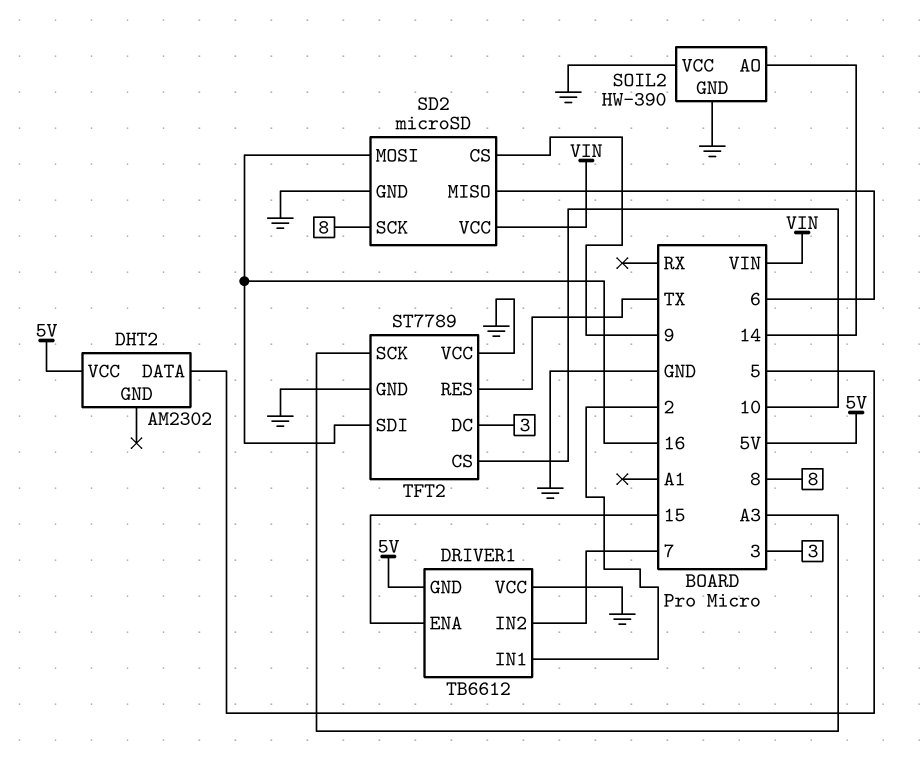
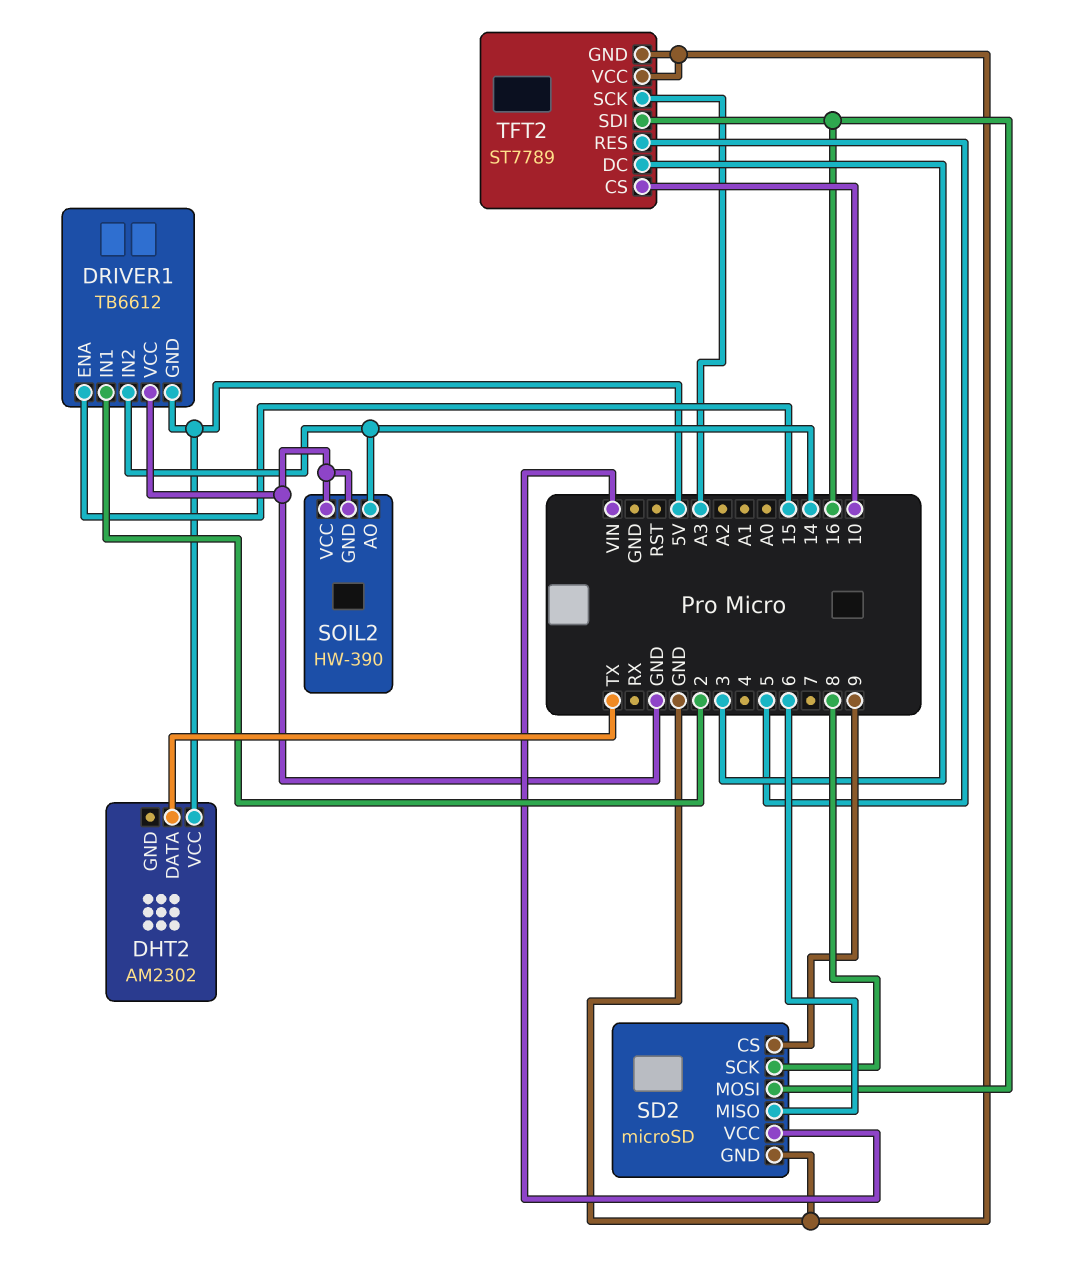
DHT2 pin DATA: 5 -> TX
DRIVER1 pin IN2: 7 -> 14
TFT2 pin RES: TX -> 5

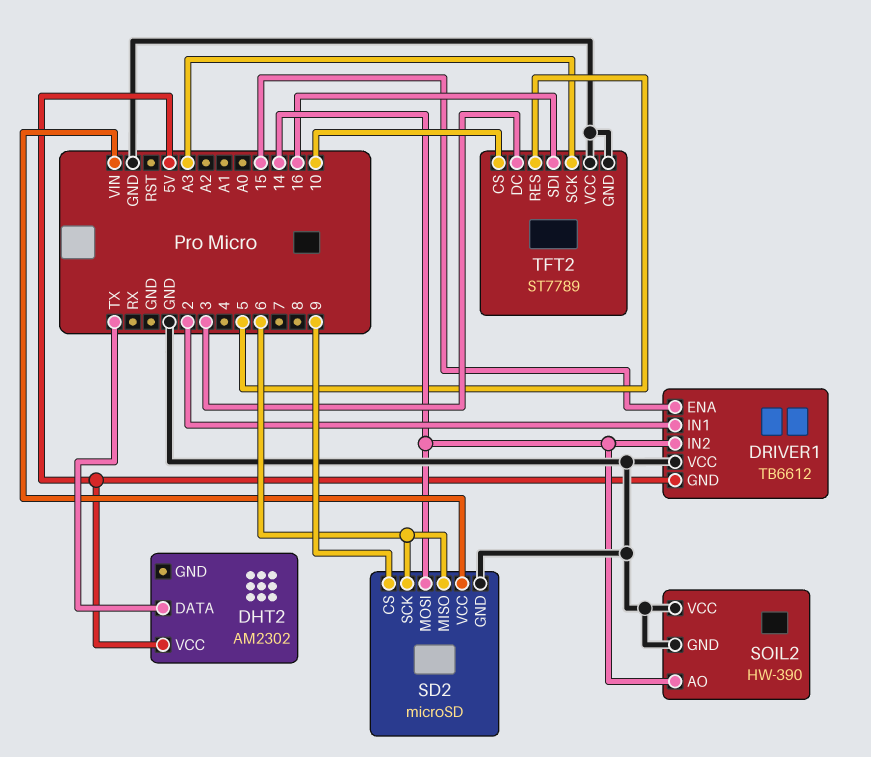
SD2 pin MOSI: 16 -> 14
SD2 pin SCK: 8 -> 6

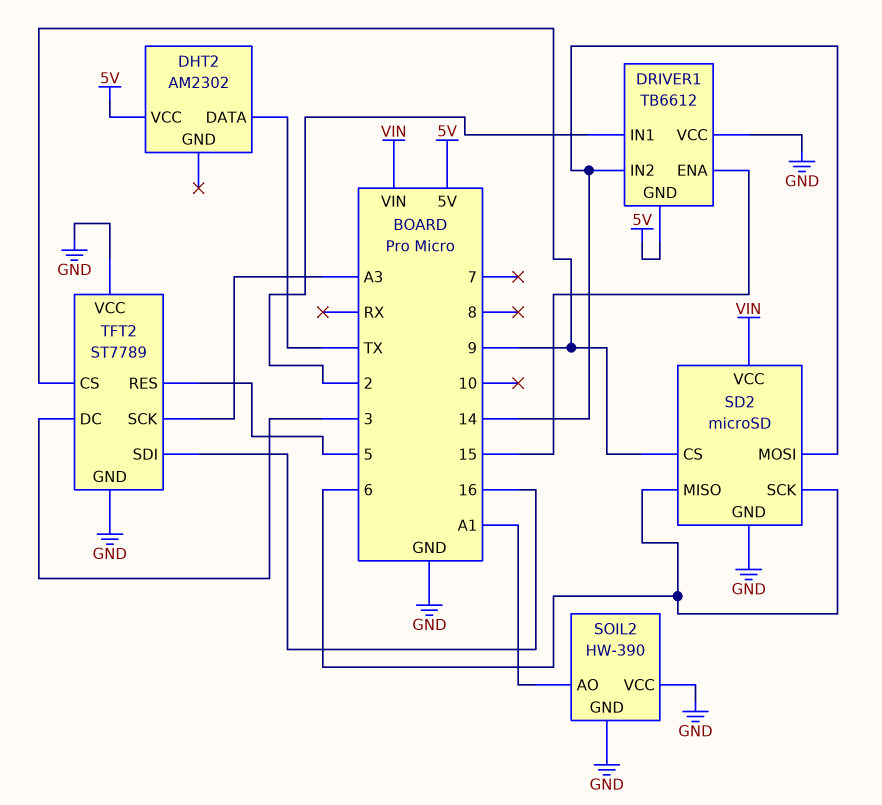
SOIL2 pin AO: 14 -> A1
TFT2 pin CS: 10 -> 9

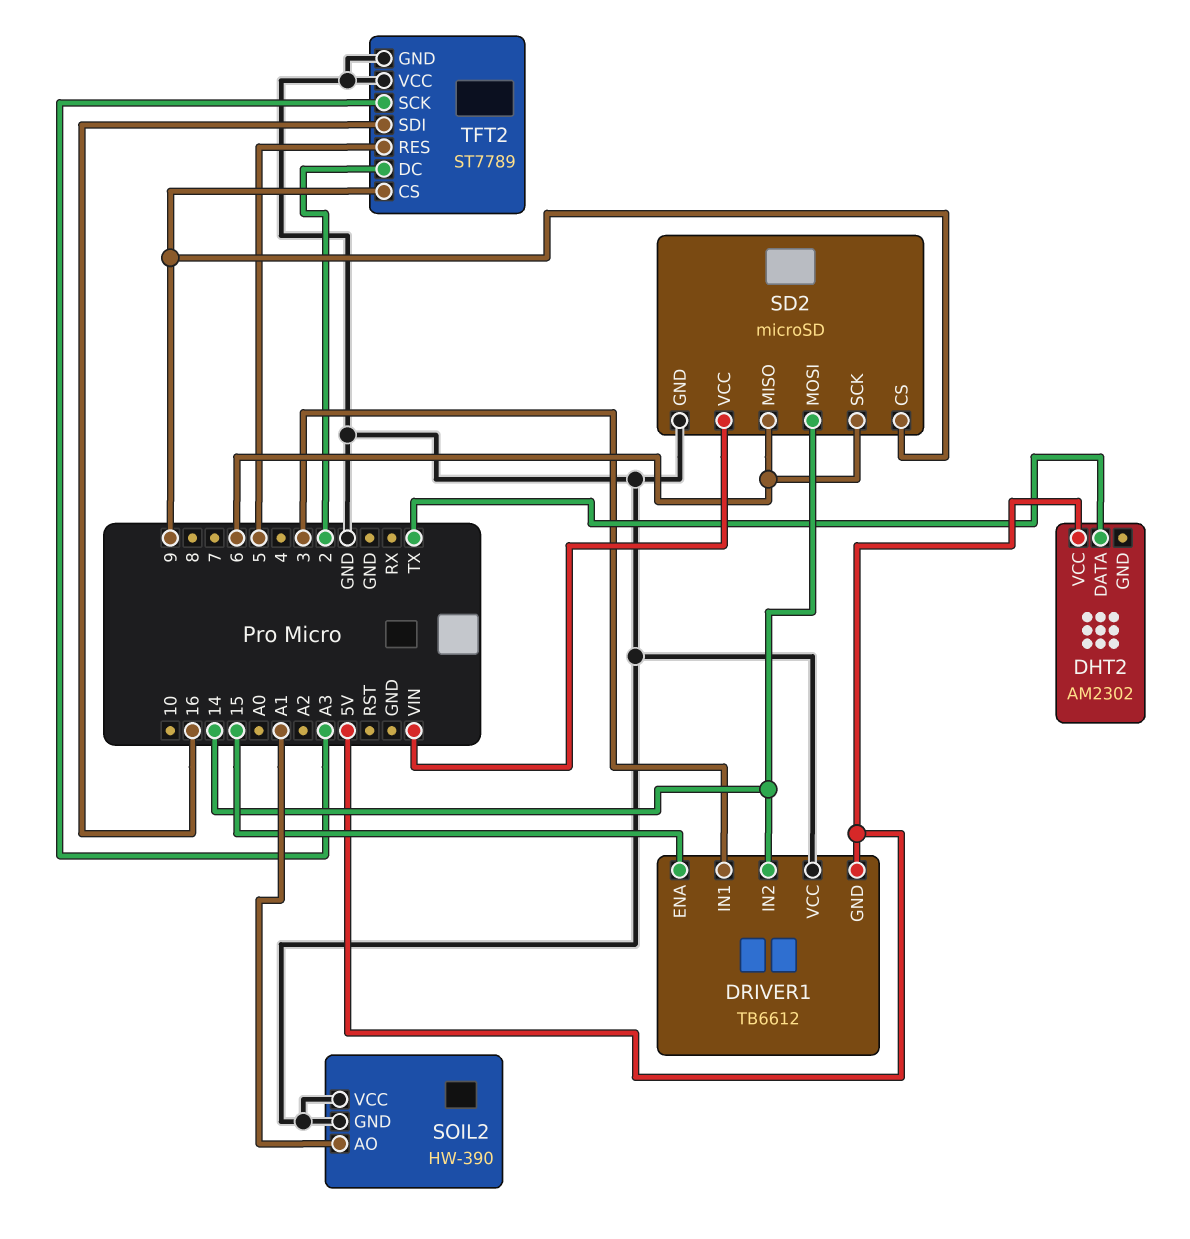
DRIVER1 pin IN1: 2 -> 3
TFT2 pin DC: 3 -> 2

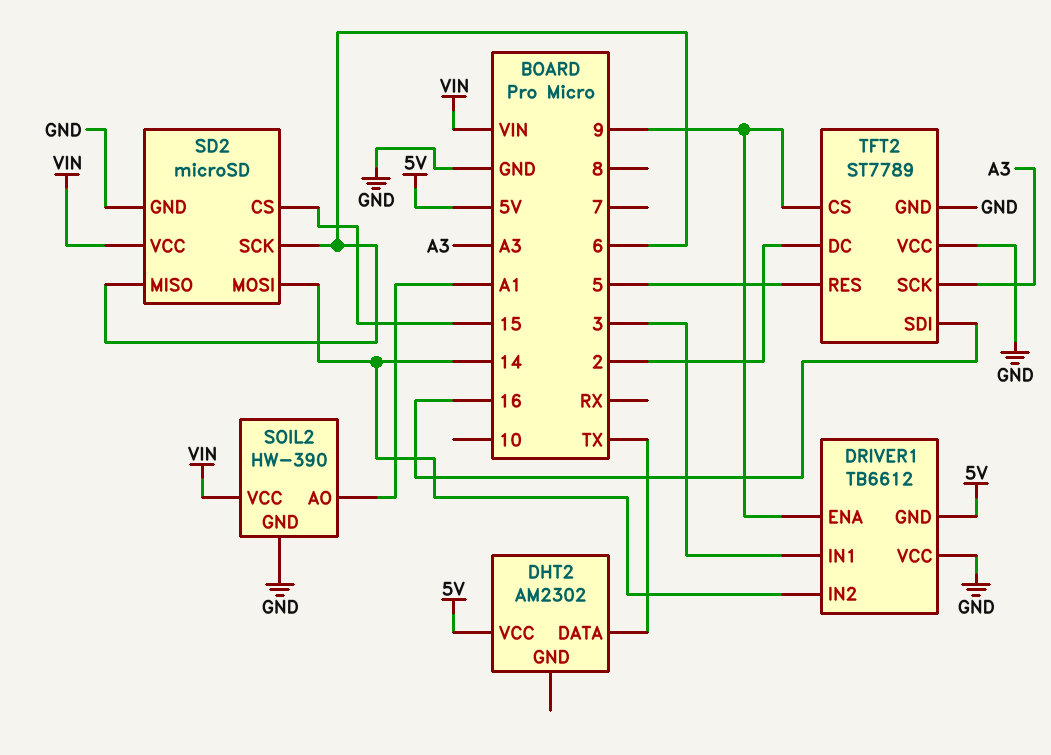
DRIVER1 pin ENA: 15 -> 9
SD2 pin CS: 9 -> 15
SOIL2 pin VCC: GND -> VIN

